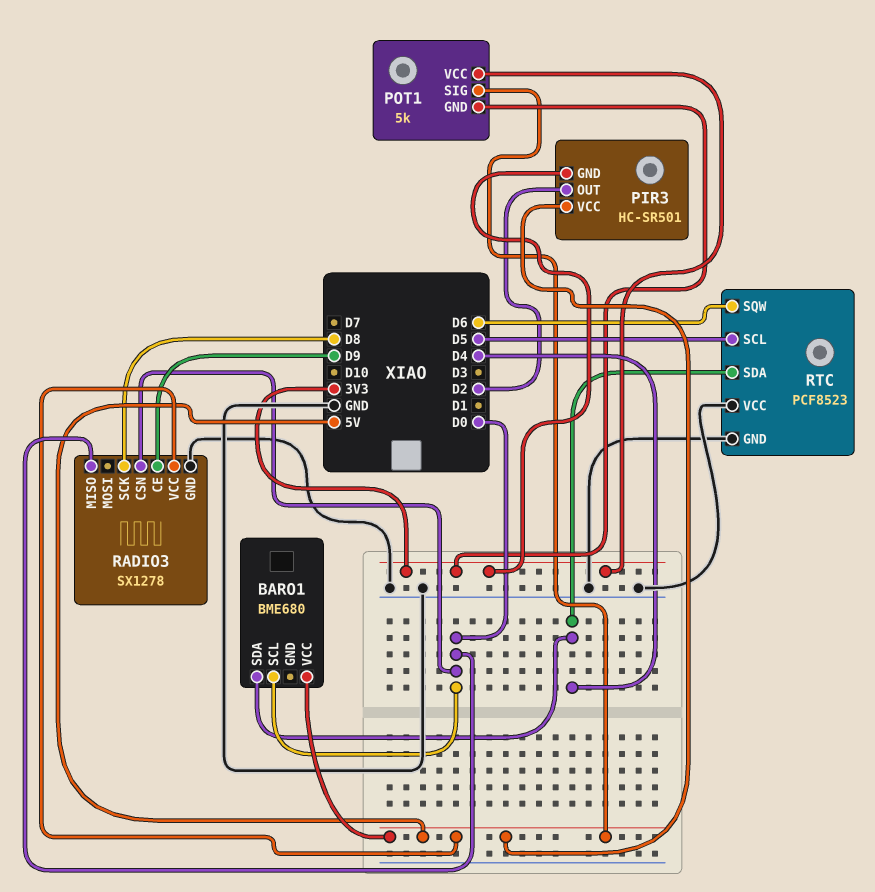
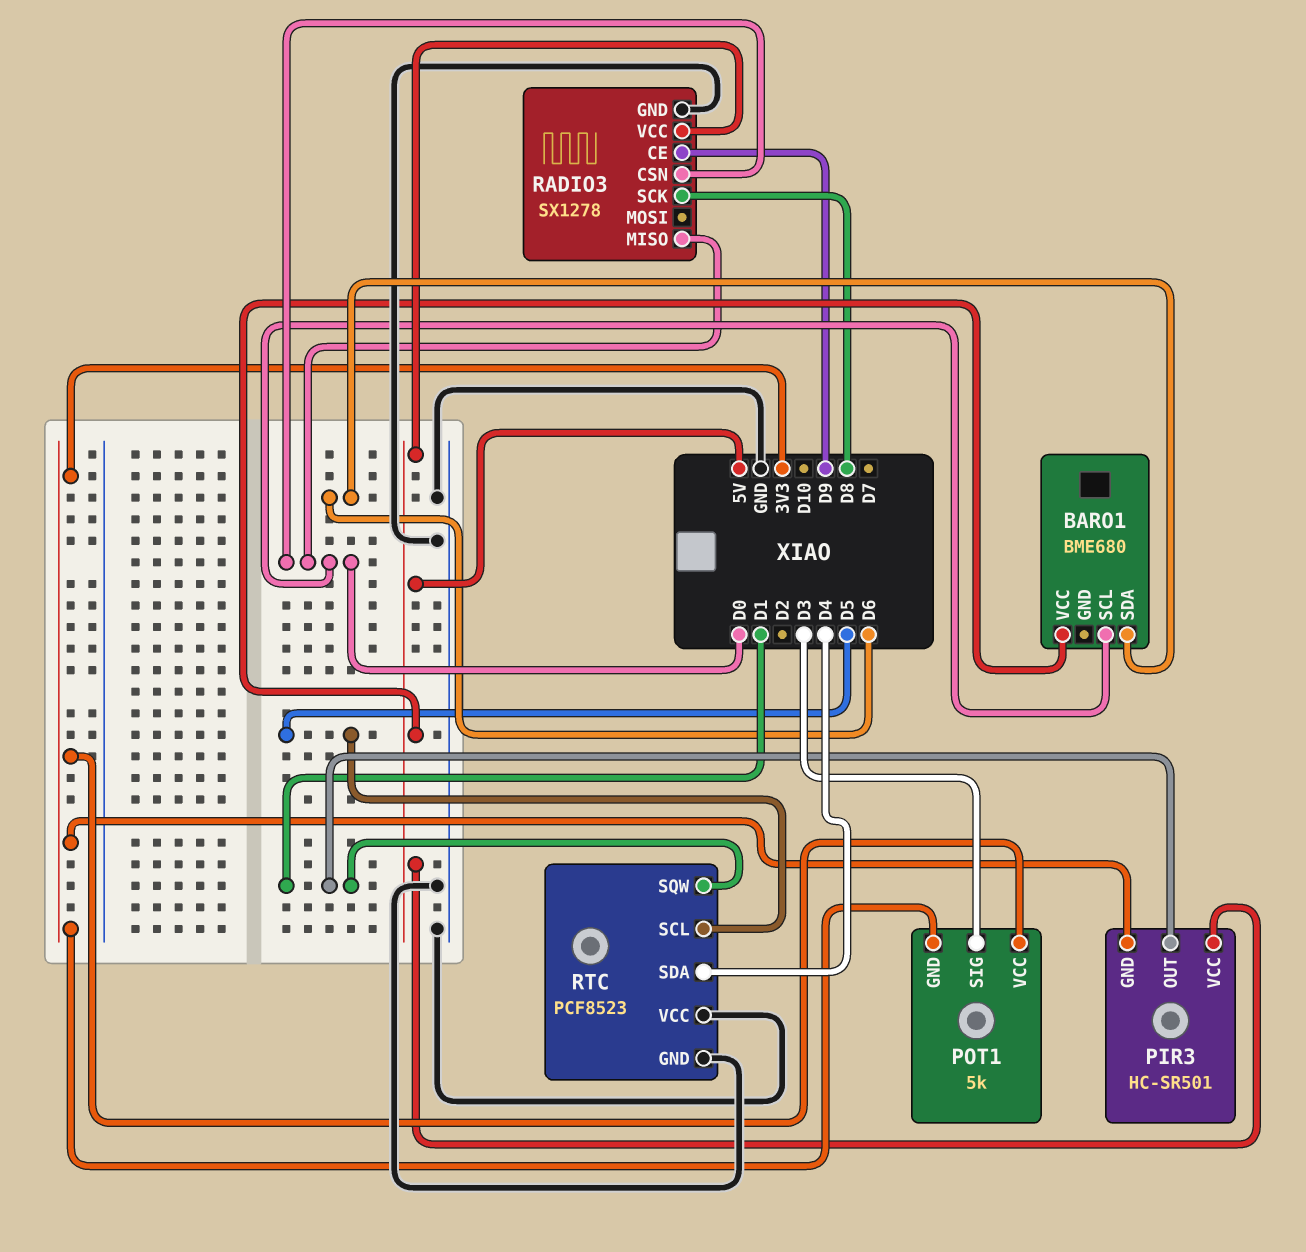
BARO1 pin SDA: D4 -> D6
PIR3 pin OUT: D2 -> D1
POT1 pin SIG: 5V -> D3
RTC pin SQW: D6 -> D1

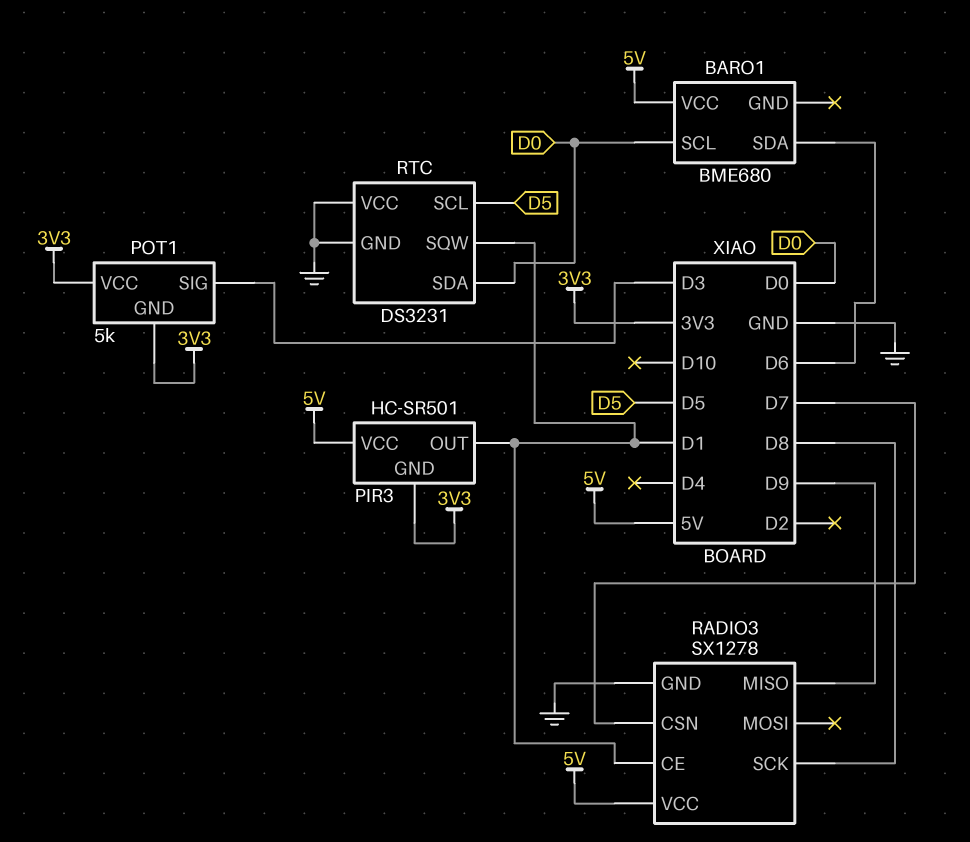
RADIO3 pin CE: D9 -> D1
RADIO3 pin CSN: D0 -> D7
RADIO3 pin MISO: D0 -> D9
RTC: PCF8523 -> DS3231
RTC pin SDA: D4 -> D0

